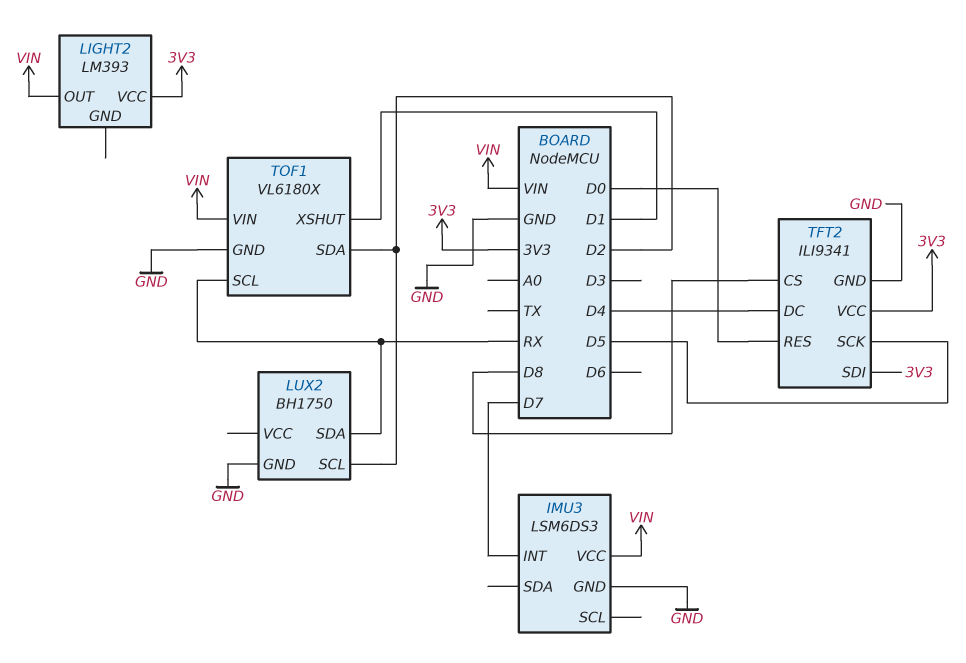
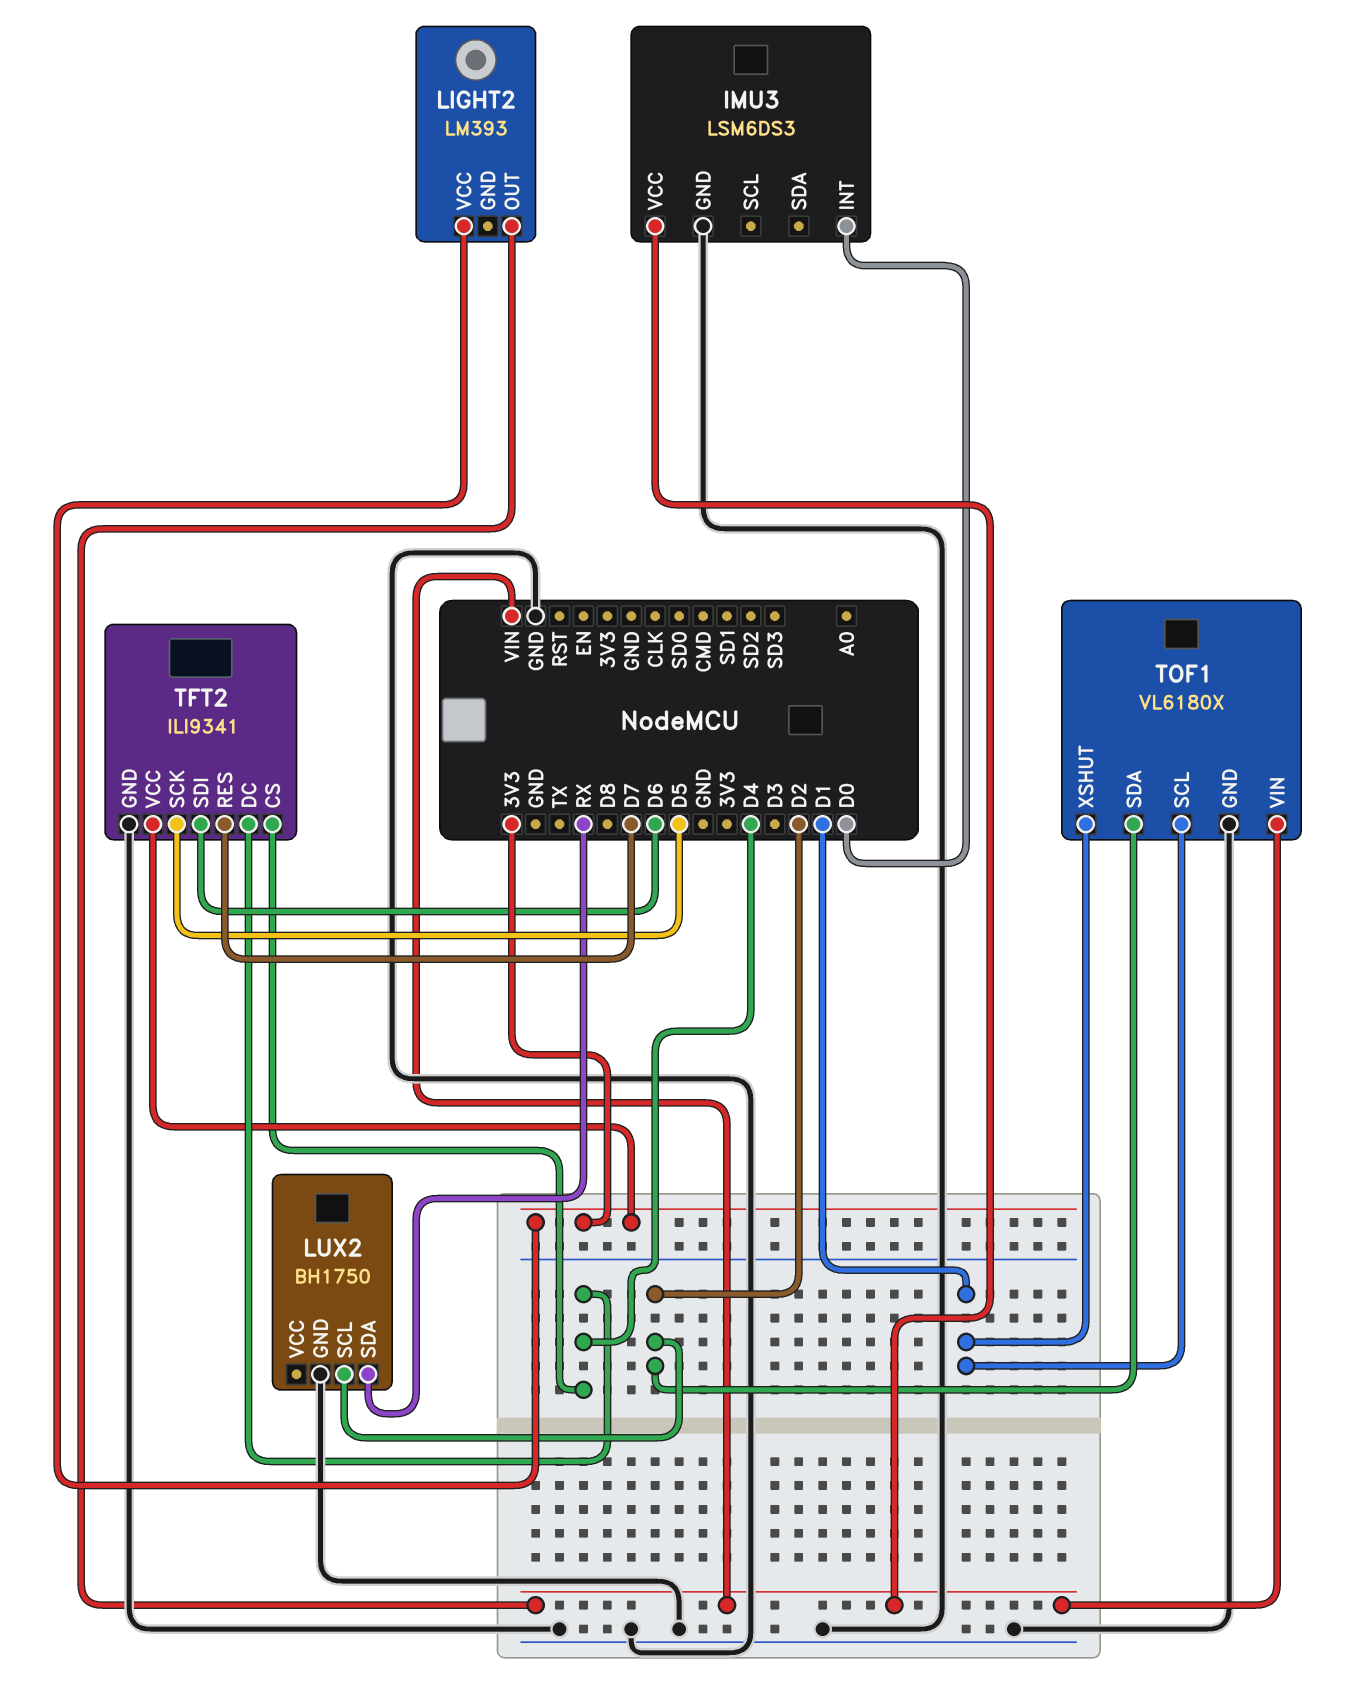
IMU3 pin INT: D7 -> D0
TFT2 pin CS: D8 -> D4
TFT2 pin RES: D0 -> D7
TFT2 pin SDI: 3V3 -> D6
TOF1 pin SCL: RX -> D1

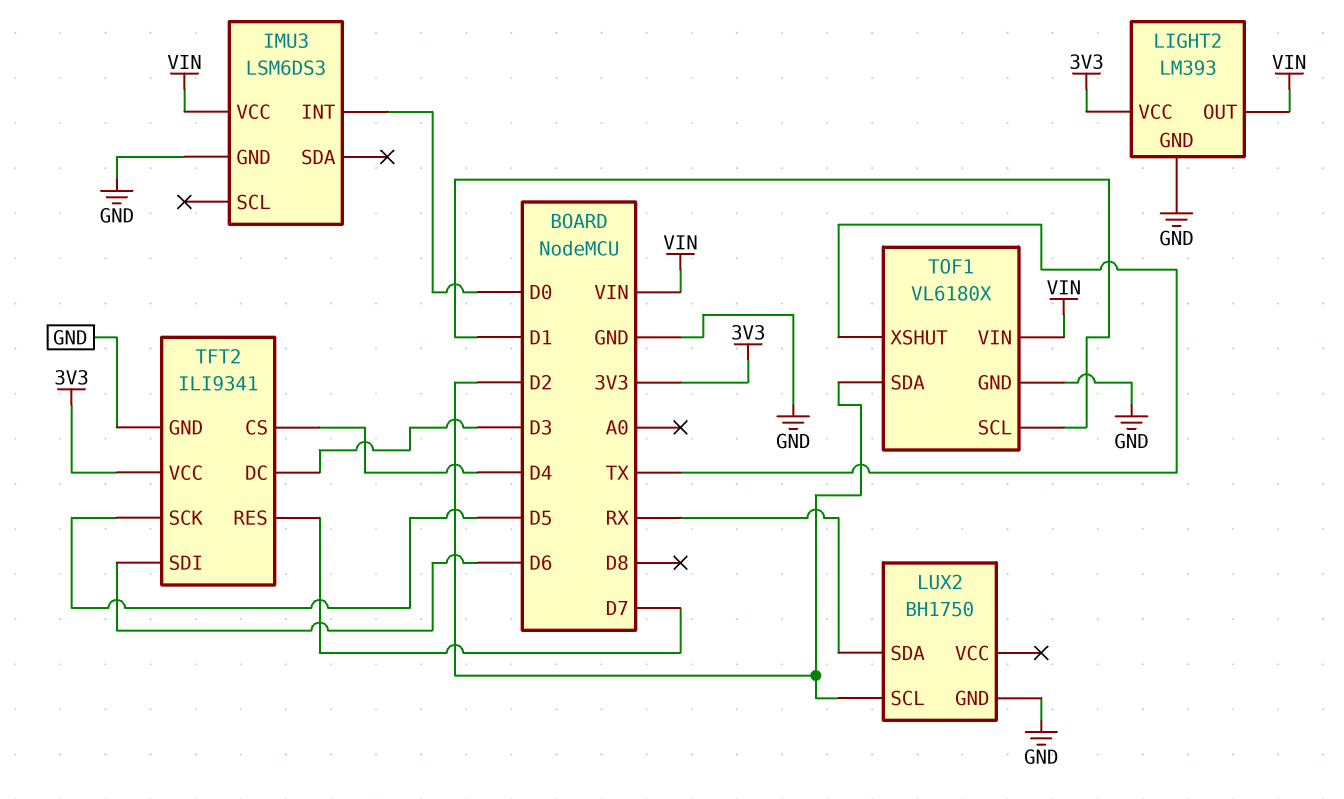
LIGHT2 pin GND: none -> GND
TFT2 pin DC: D4 -> D3
TOF1 pin XSHUT: D1 -> TX

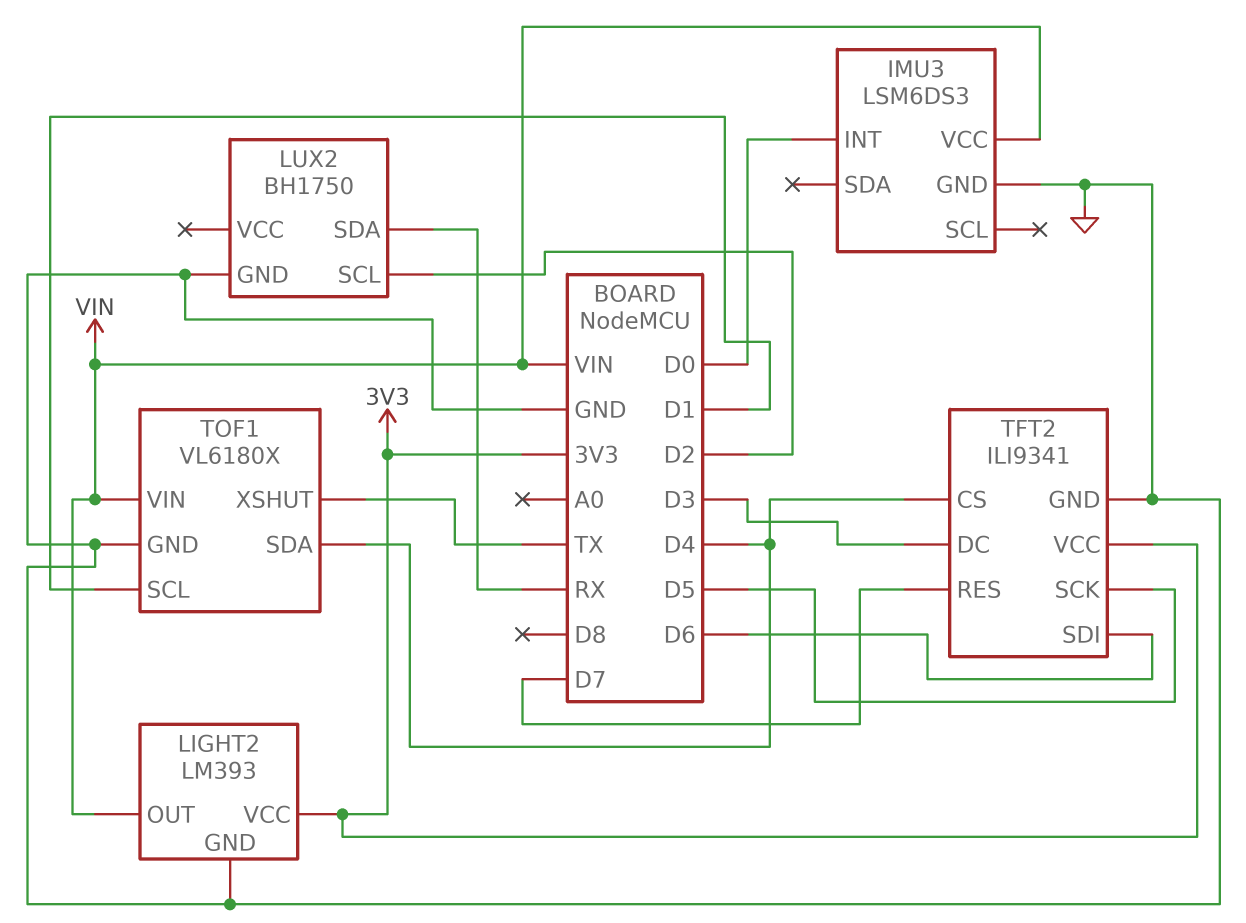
TOF1 pin SDA: D2 -> D4

